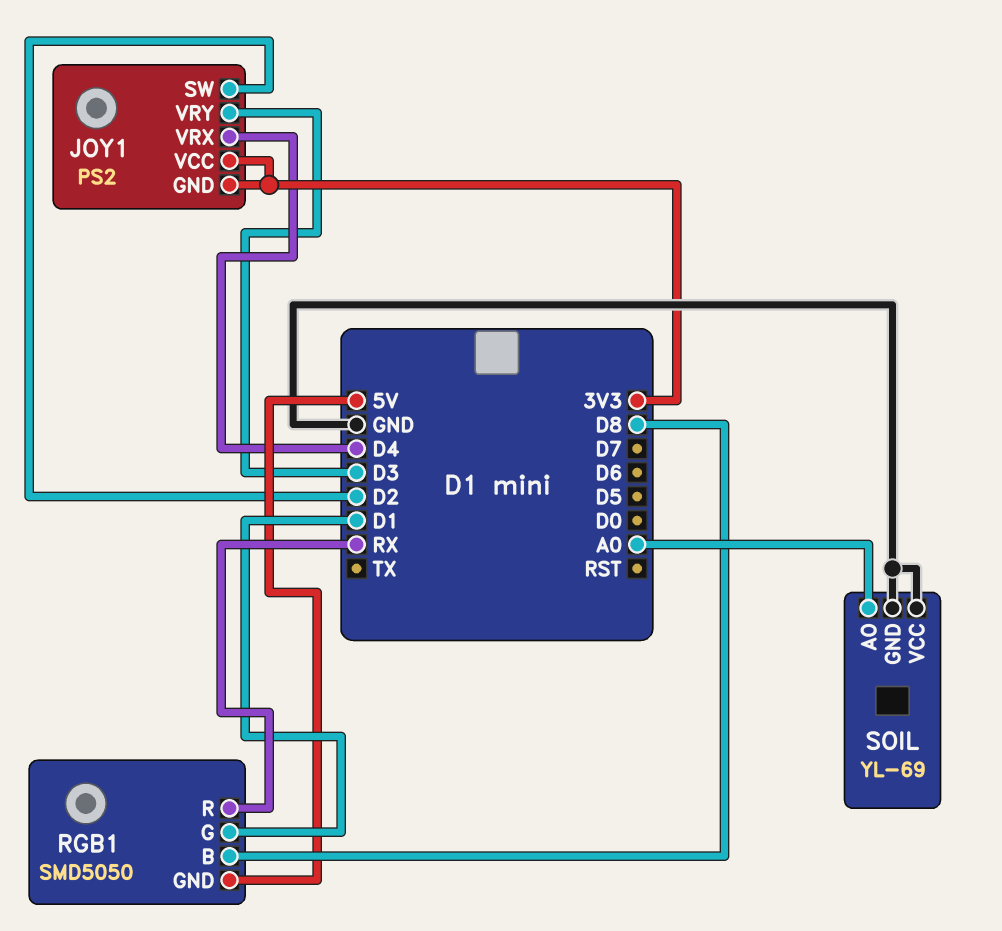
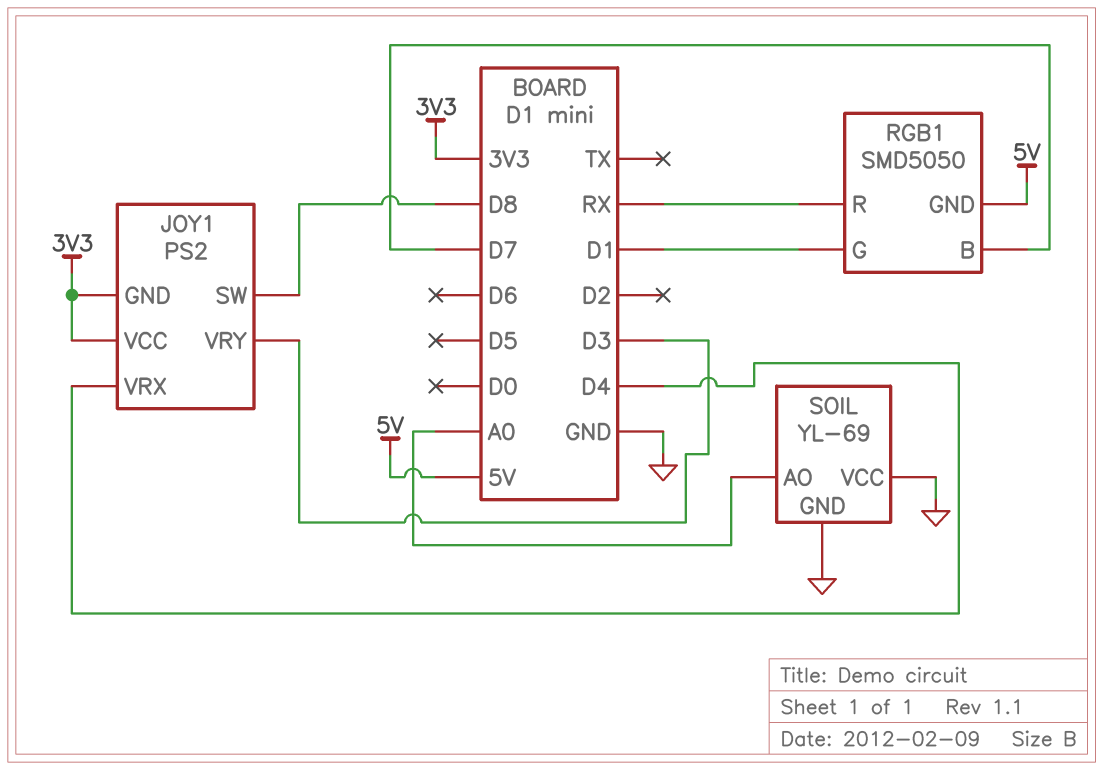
JOY1 pin SW: D2 -> D8
RGB1 pin B: D8 -> D7

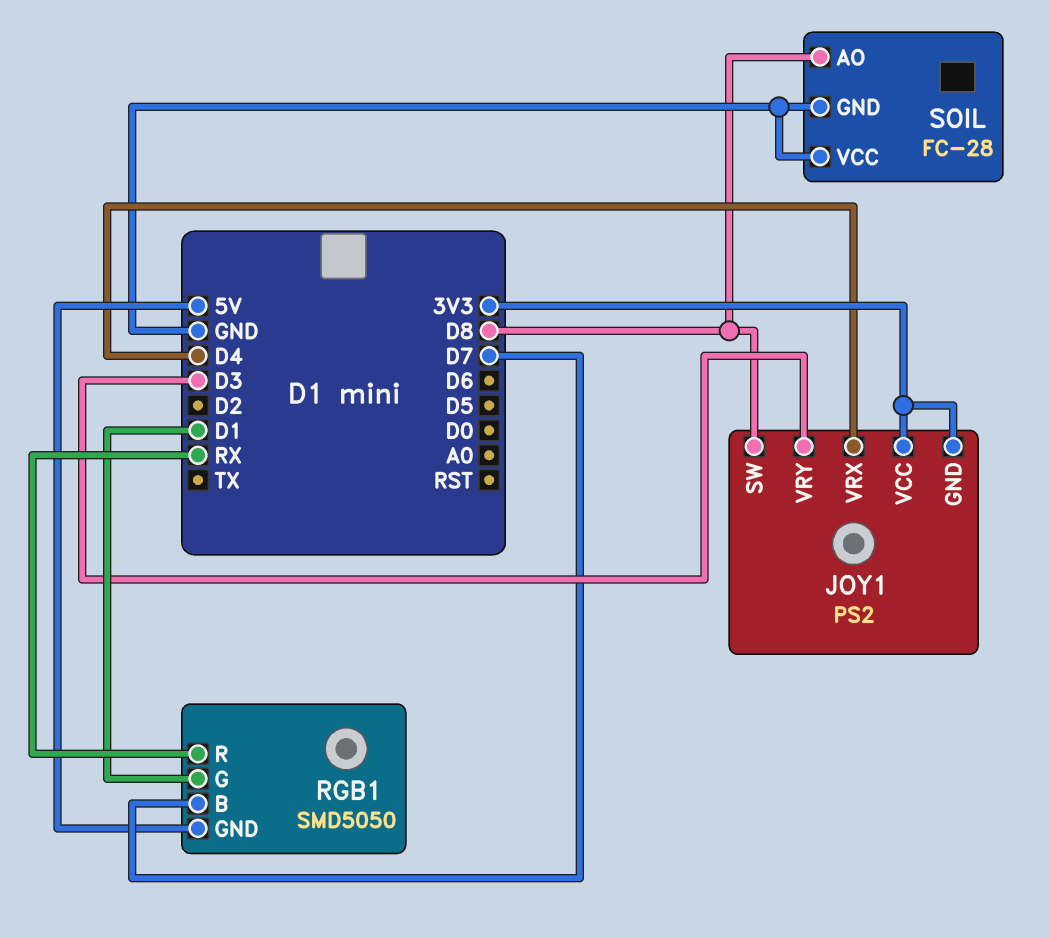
SOIL: YL-69 -> FC-28
SOIL pin AO: A0 -> D8

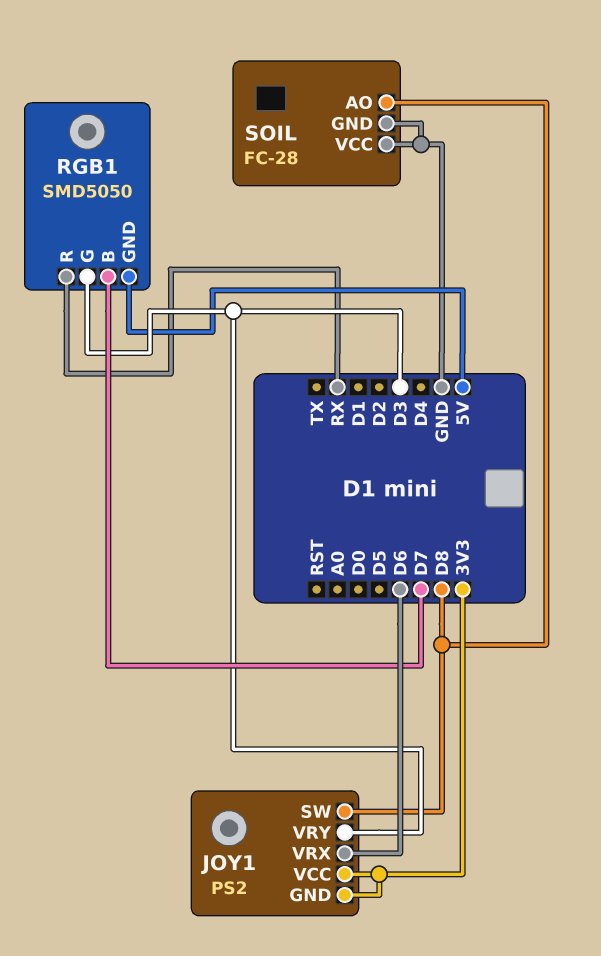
JOY1 pin VRX: D4 -> D6
RGB1 pin G: D1 -> D3

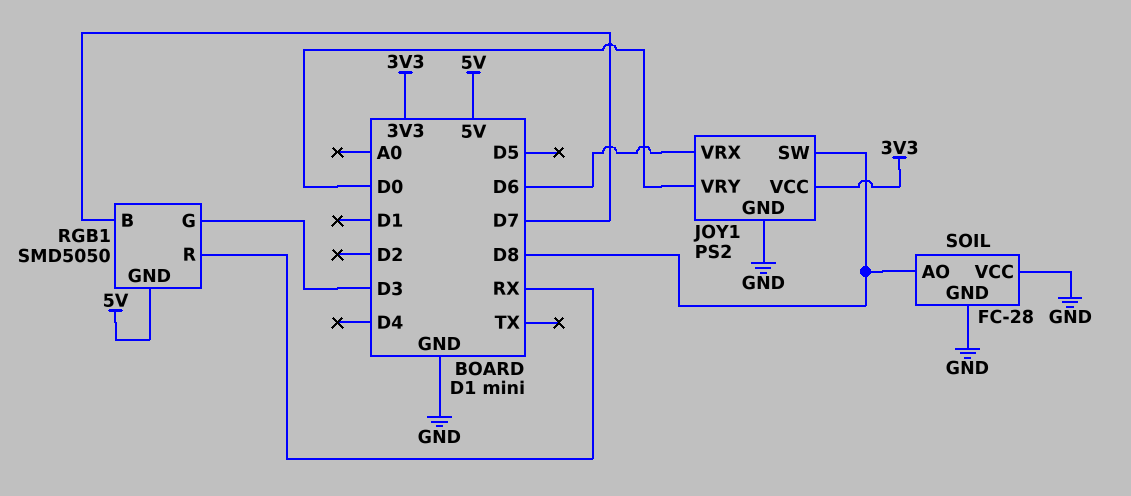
JOY1 pin GND: 3V3 -> GND
JOY1 pin VRY: D3 -> D0

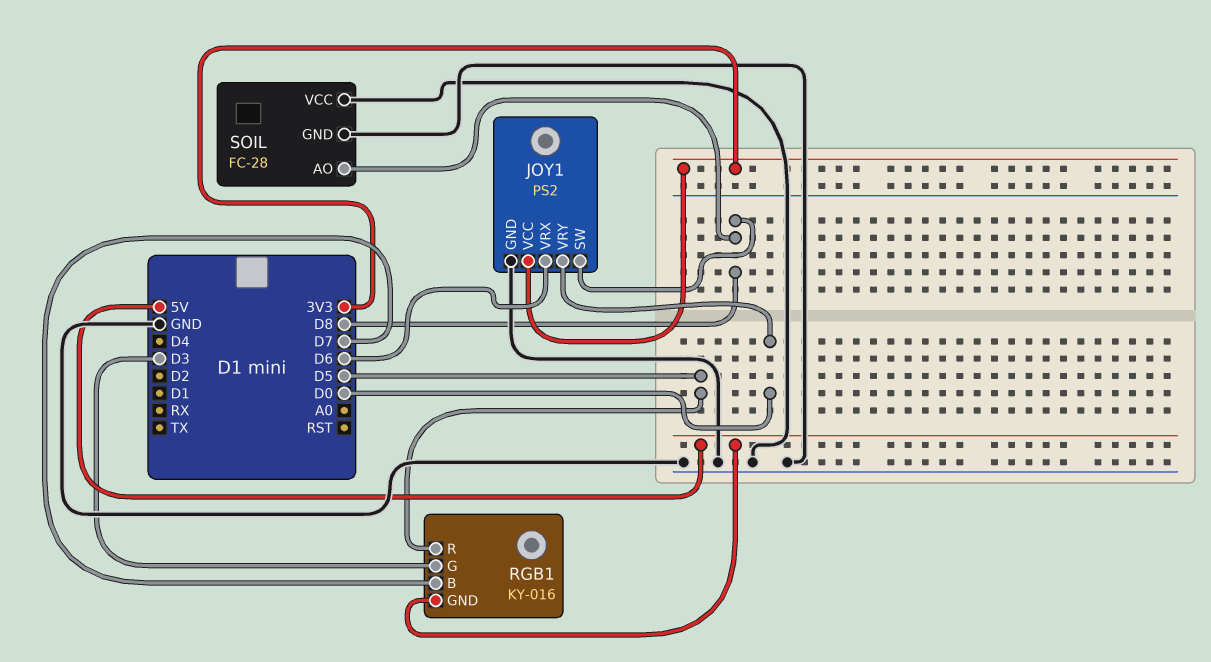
RGB1: SMD5050 -> KY-016
RGB1 pin R: RX -> D5

